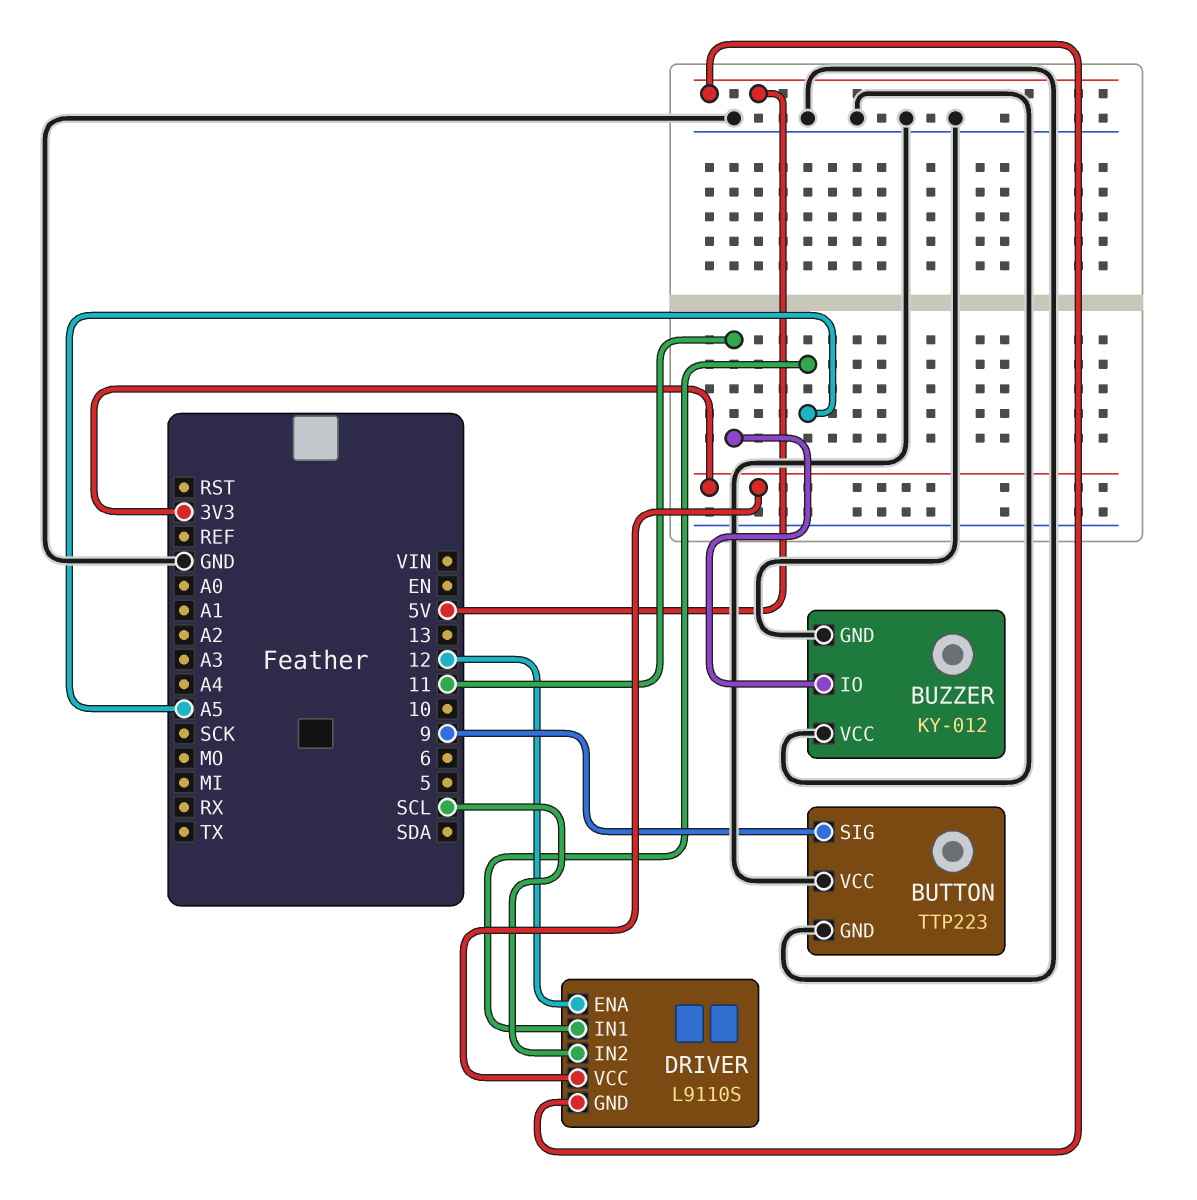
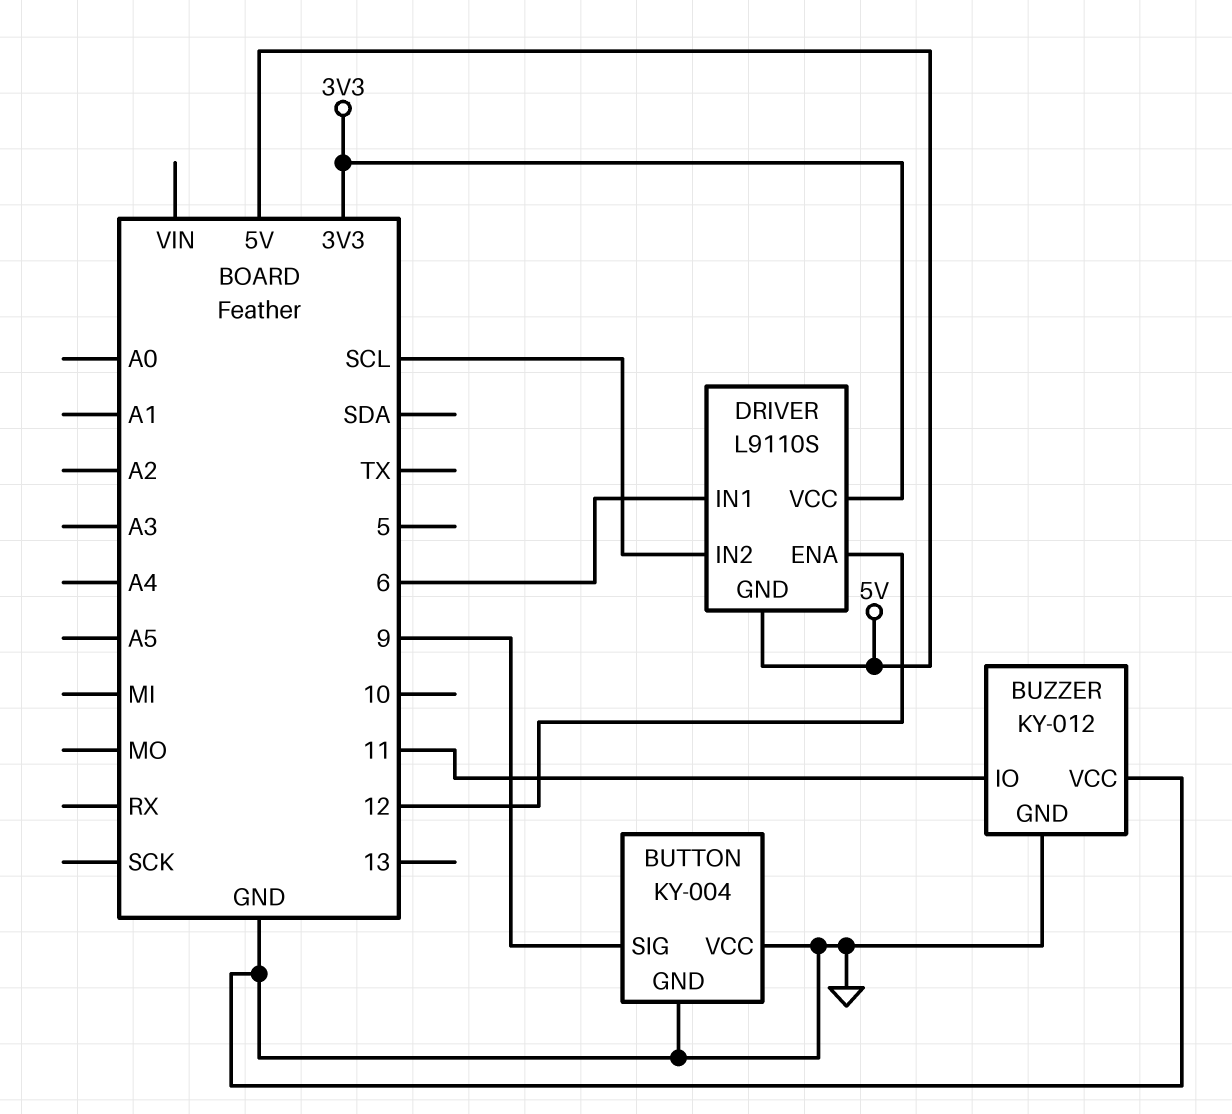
BUTTON: TTP223 -> KY-004
DRIVER pin IN1: A5 -> 6

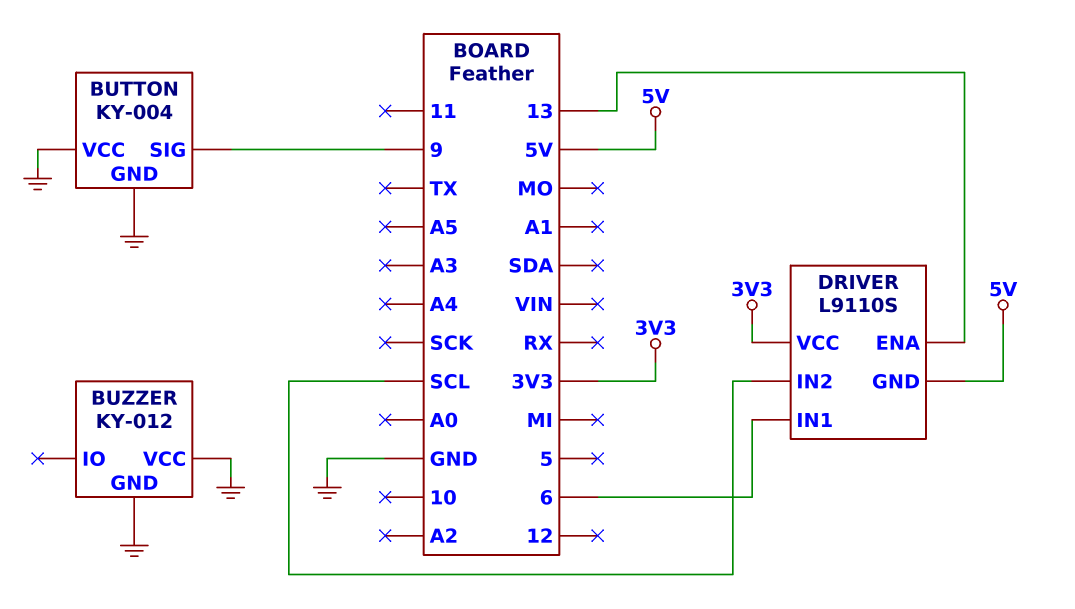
BUZZER pin IO: 11 -> none
DRIVER pin ENA: 12 -> 13

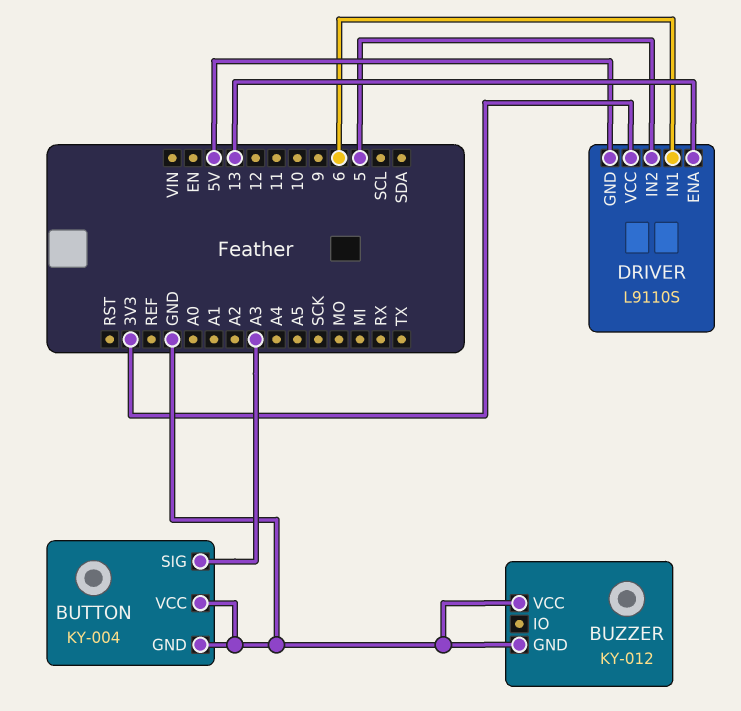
BUTTON pin SIG: 9 -> A3
DRIVER pin IN2: SCL -> 5

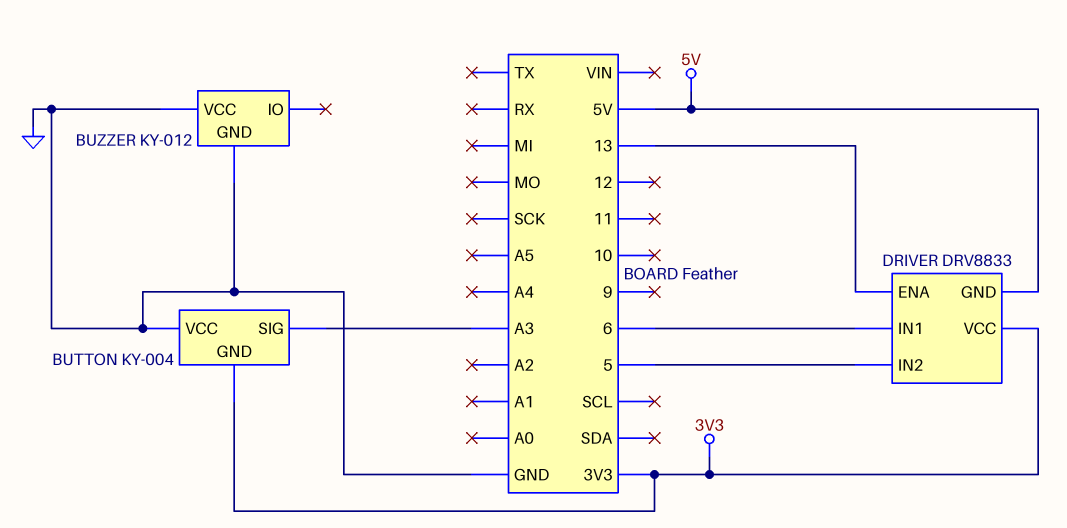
BUTTON pin GND: GND -> 3V3
DRIVER: L9110S -> DRV8833

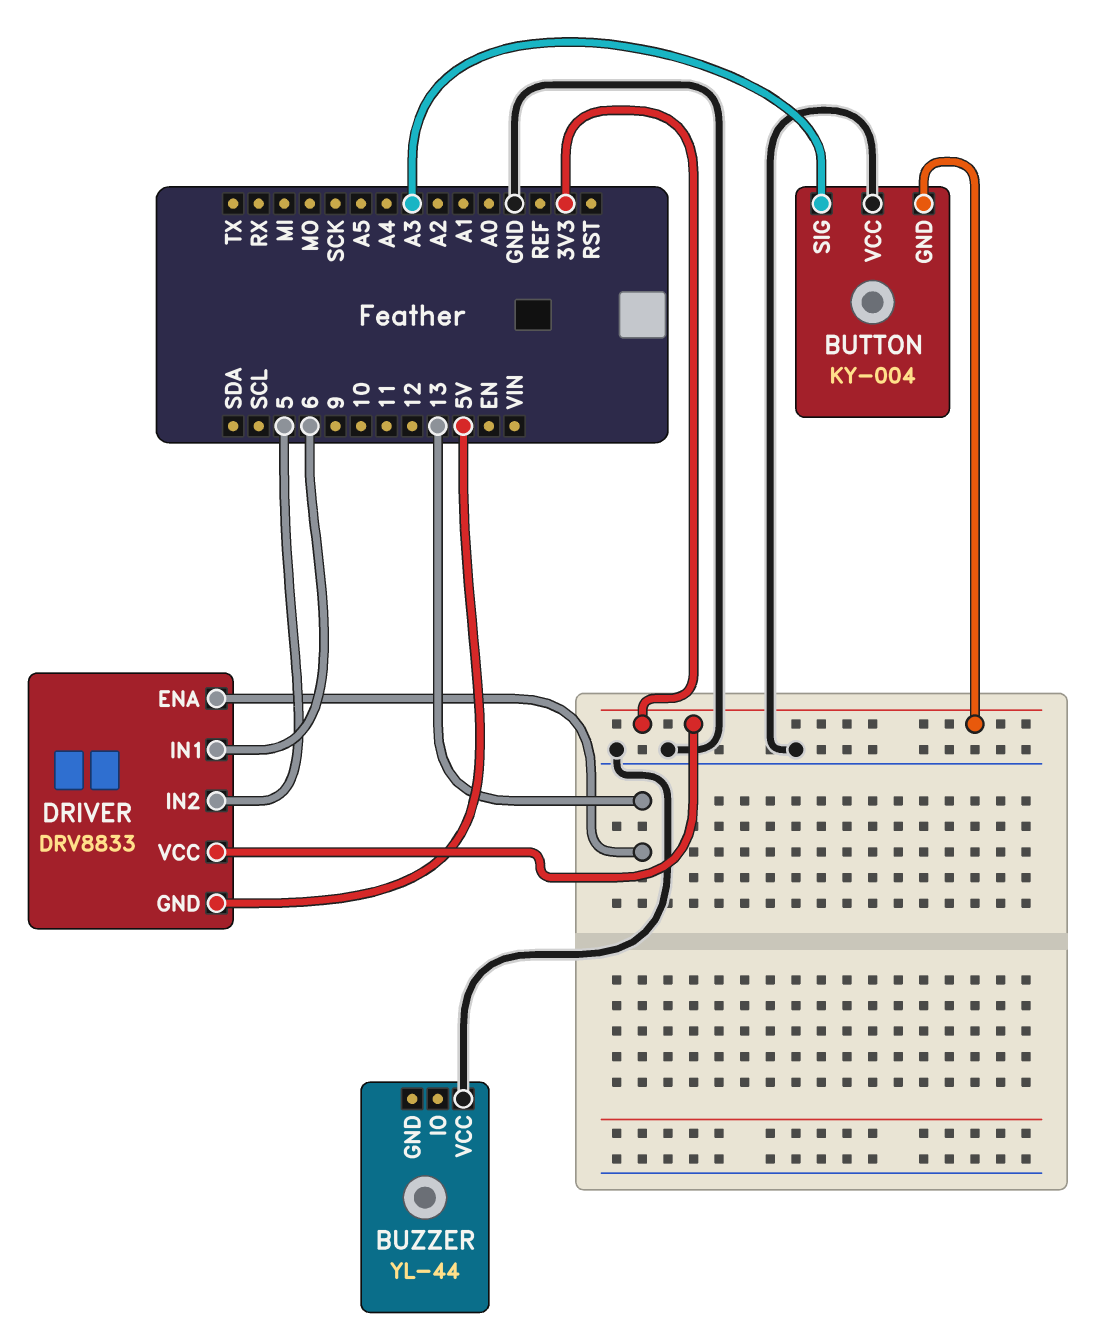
BUZZER: KY-012 -> YL-44
BUZZER pin GND: GND -> none

